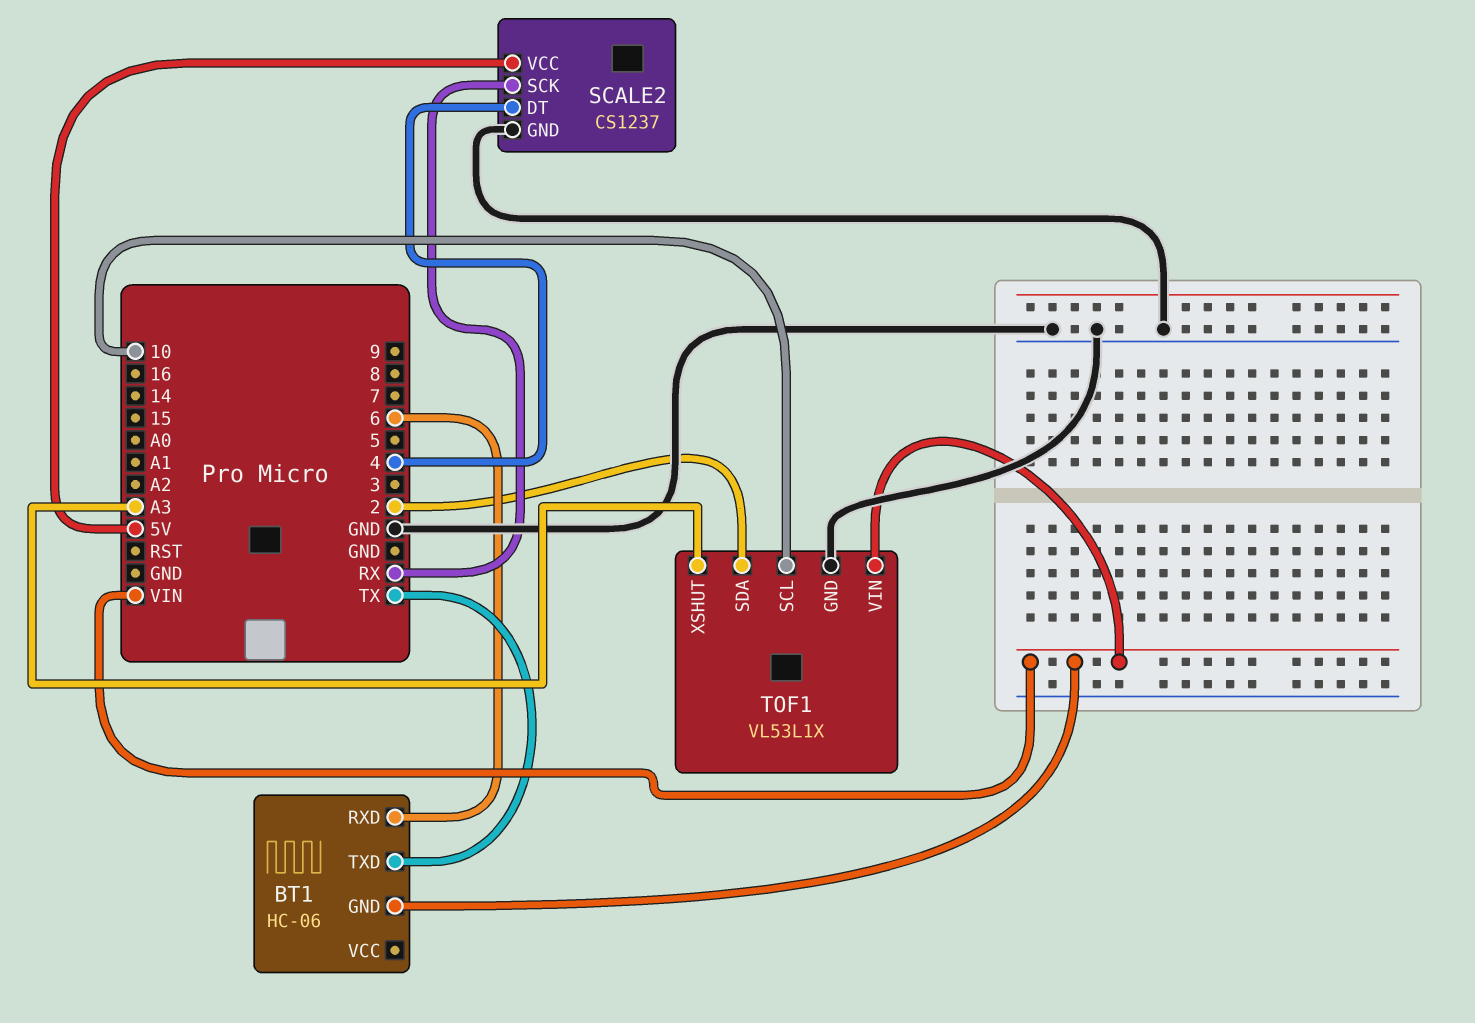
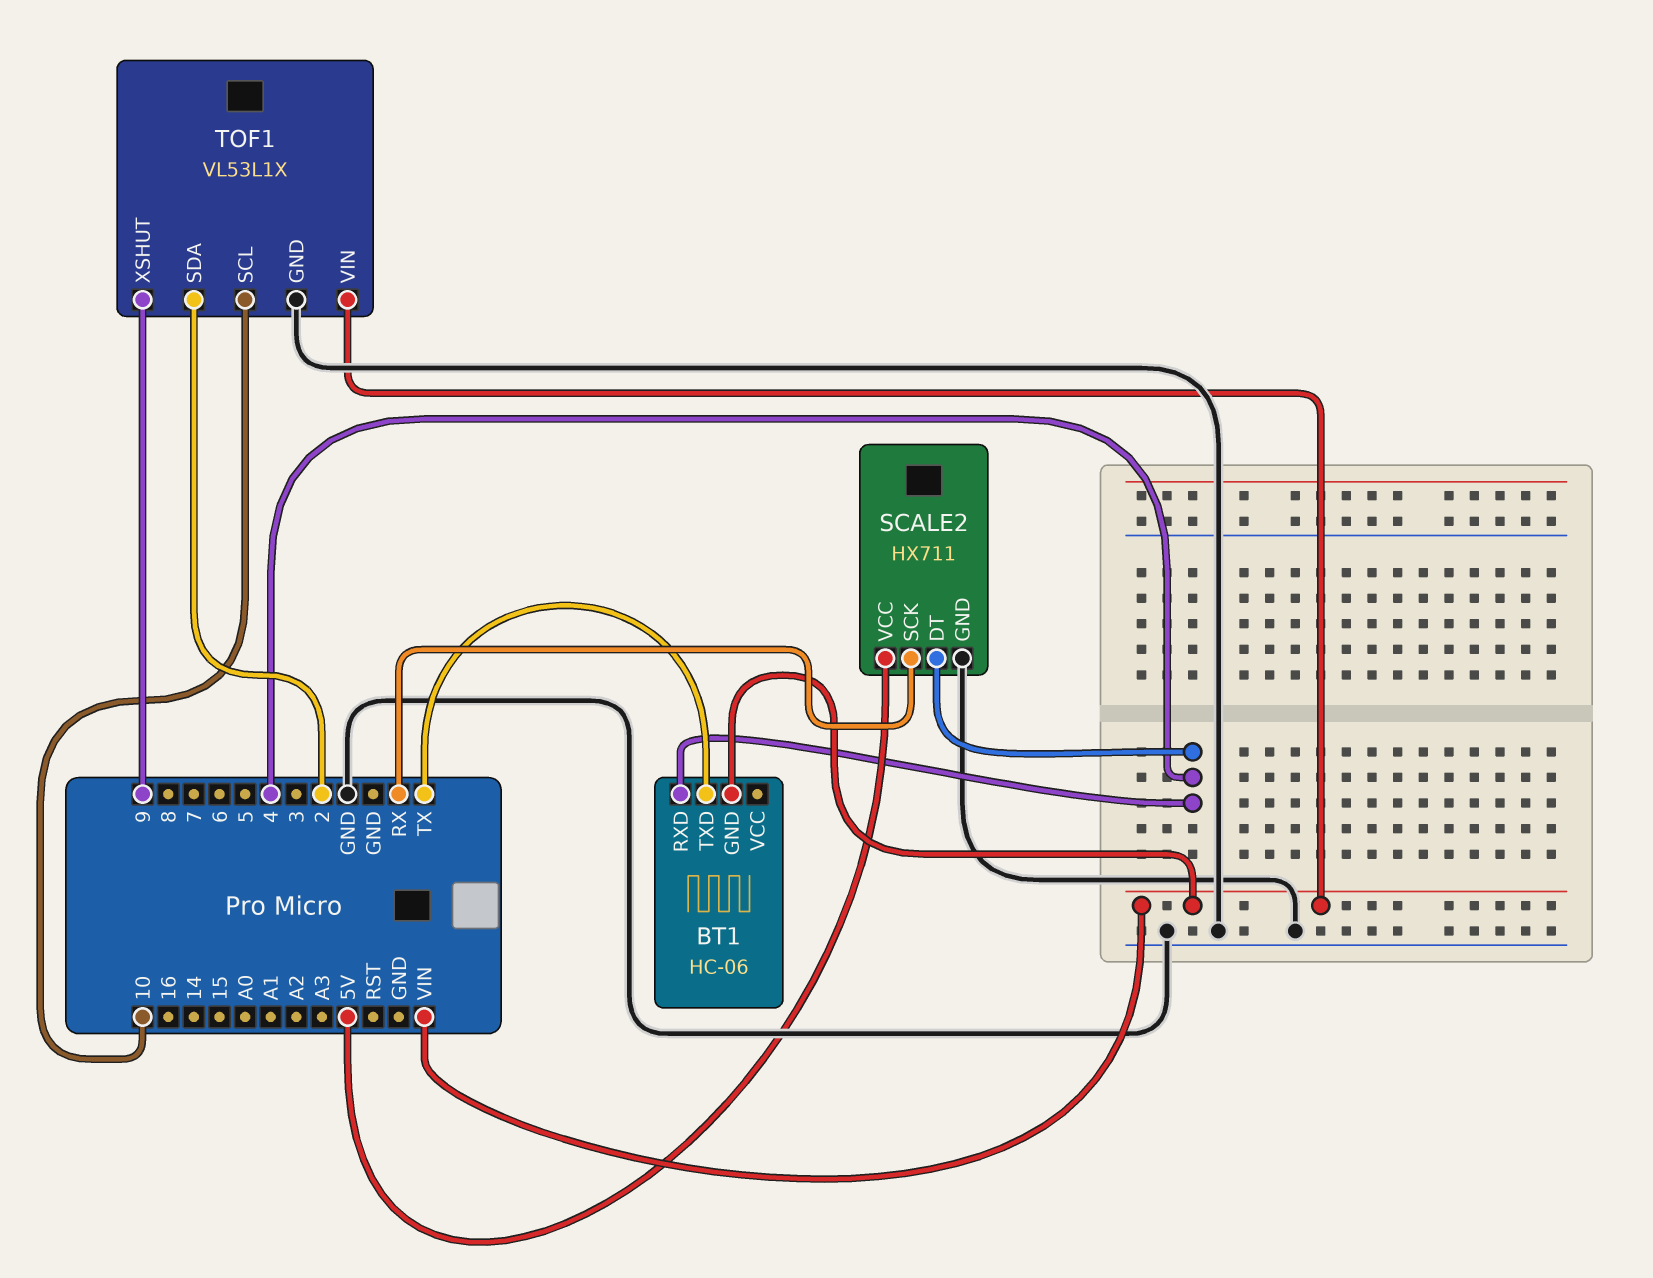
BT1 pin RXD: 6 -> 4
SCALE2: CS1237 -> HX711
TOF1 pin XSHUT: A3 -> 9

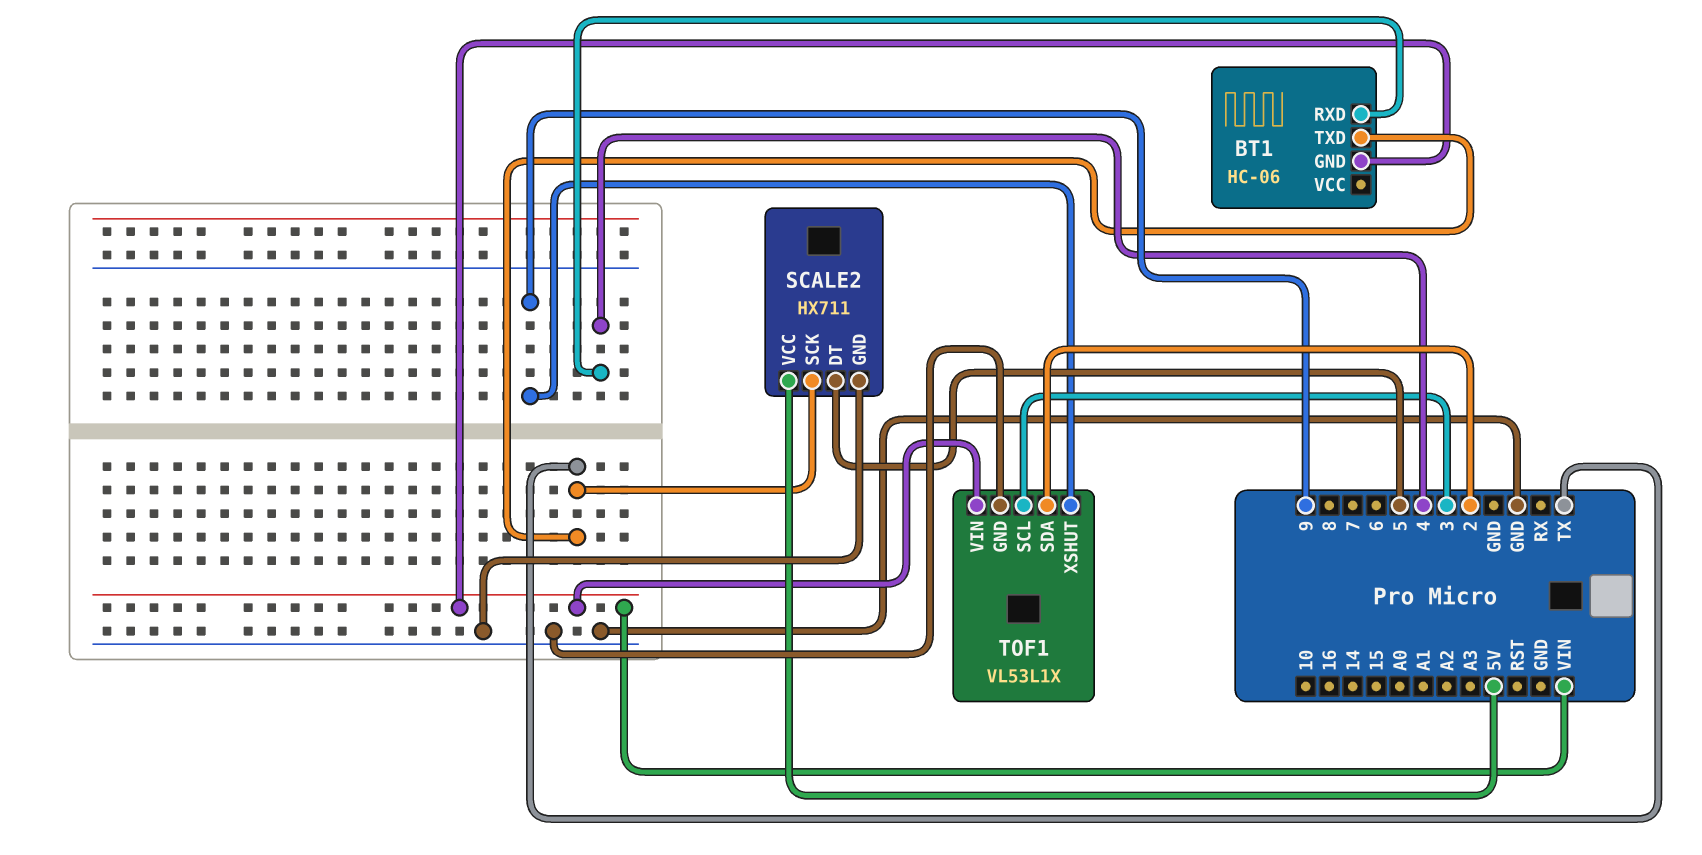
SCALE2 pin DT: 4 -> 5
SCALE2 pin SCK: RX -> TX
TOF1 pin SCL: 10 -> 3

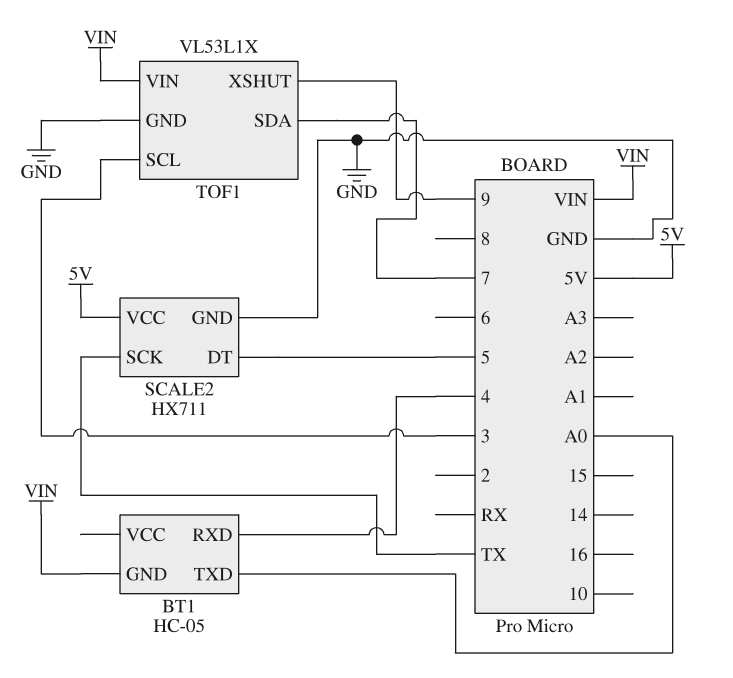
BT1: HC-06 -> HC-05
BT1 pin TXD: TX -> A0
TOF1 pin SDA: 2 -> 7

